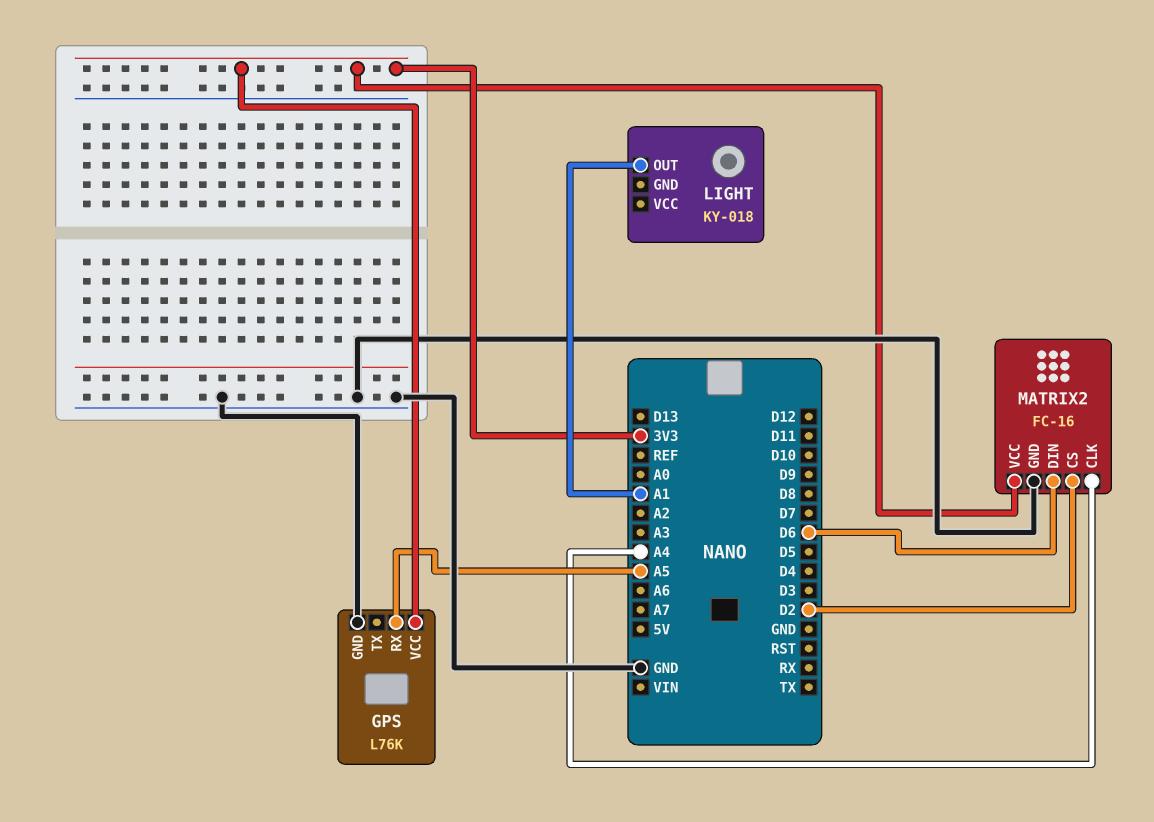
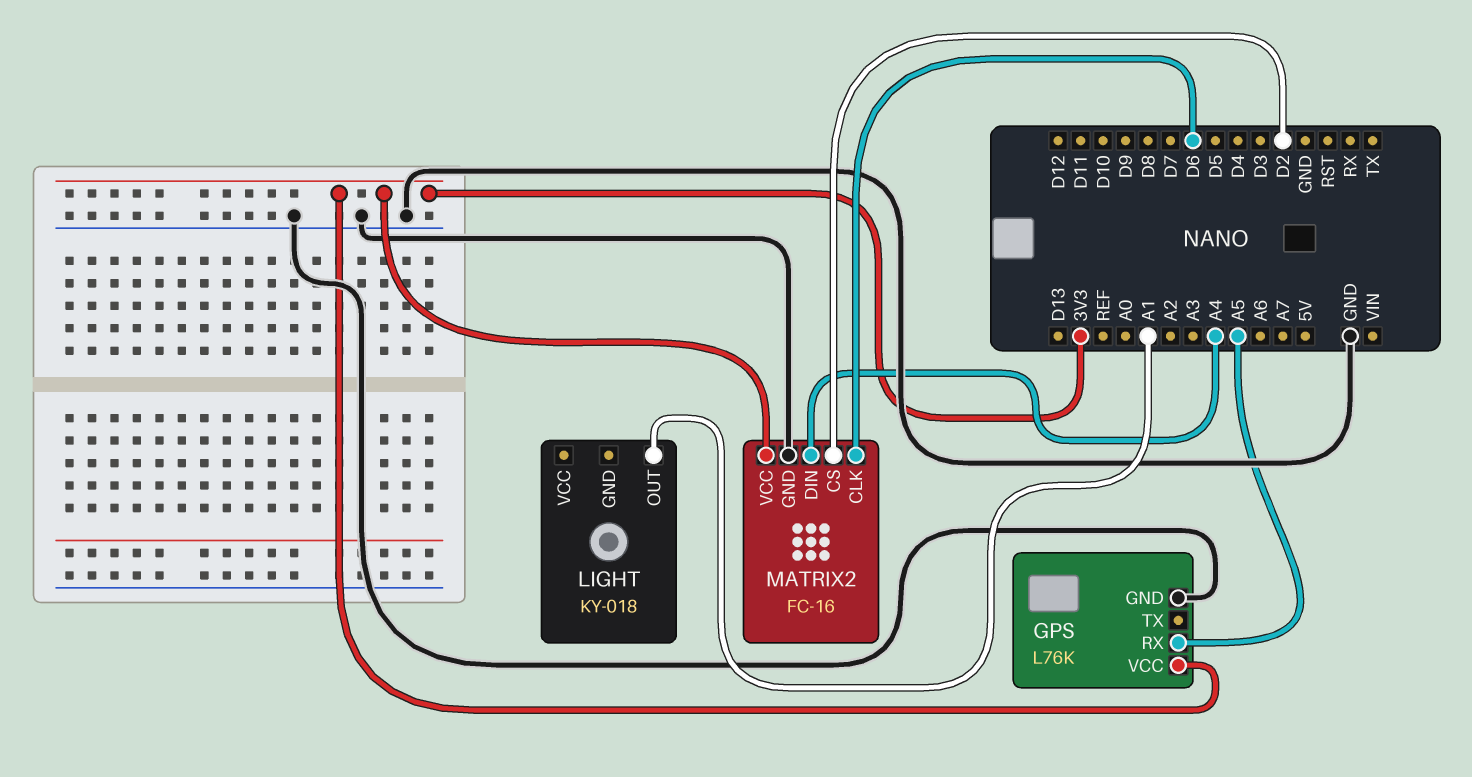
MATRIX2 pin CLK: A4 -> D6
MATRIX2 pin DIN: D6 -> A4

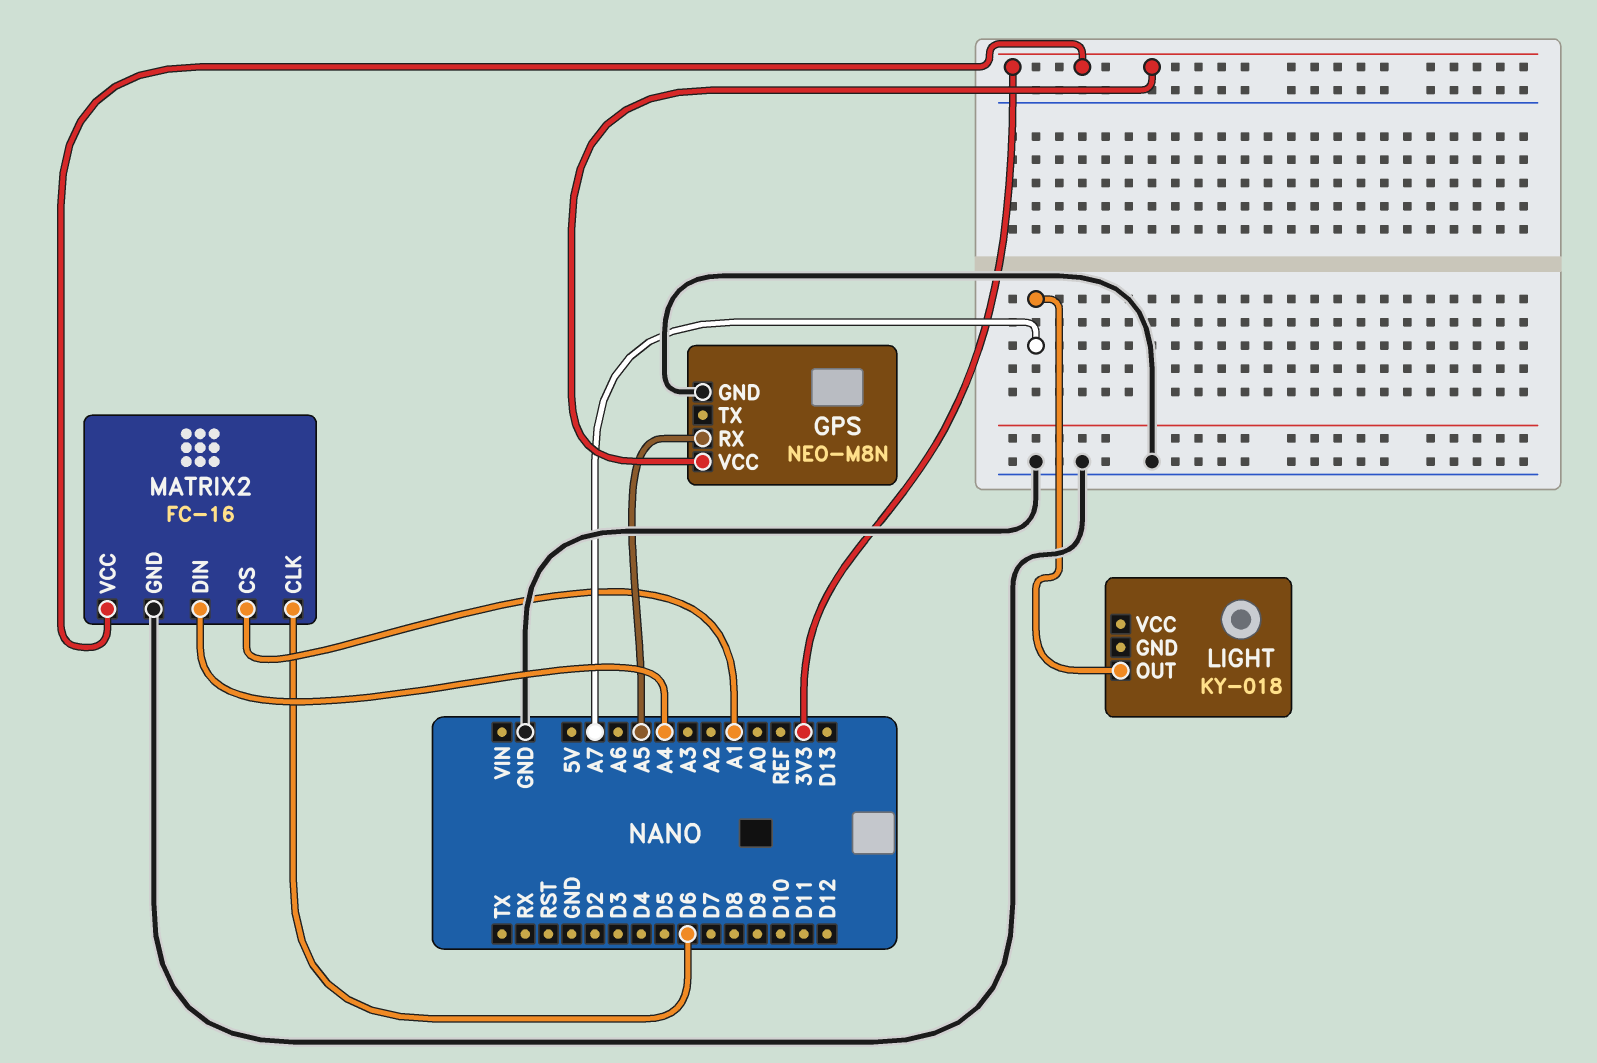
GPS: L76K -> NEO-M8N
LIGHT pin OUT: A1 -> A7
MATRIX2 pin CS: D2 -> A1

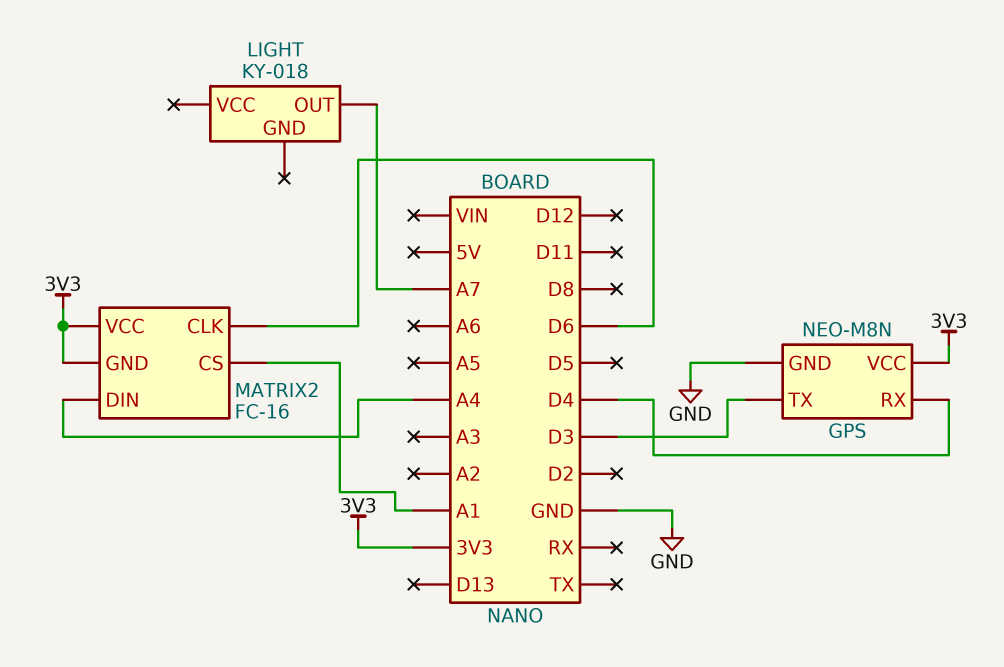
GPS pin RX: A5 -> D4
GPS pin TX: none -> D3
MATRIX2 pin GND: GND -> 3V3

